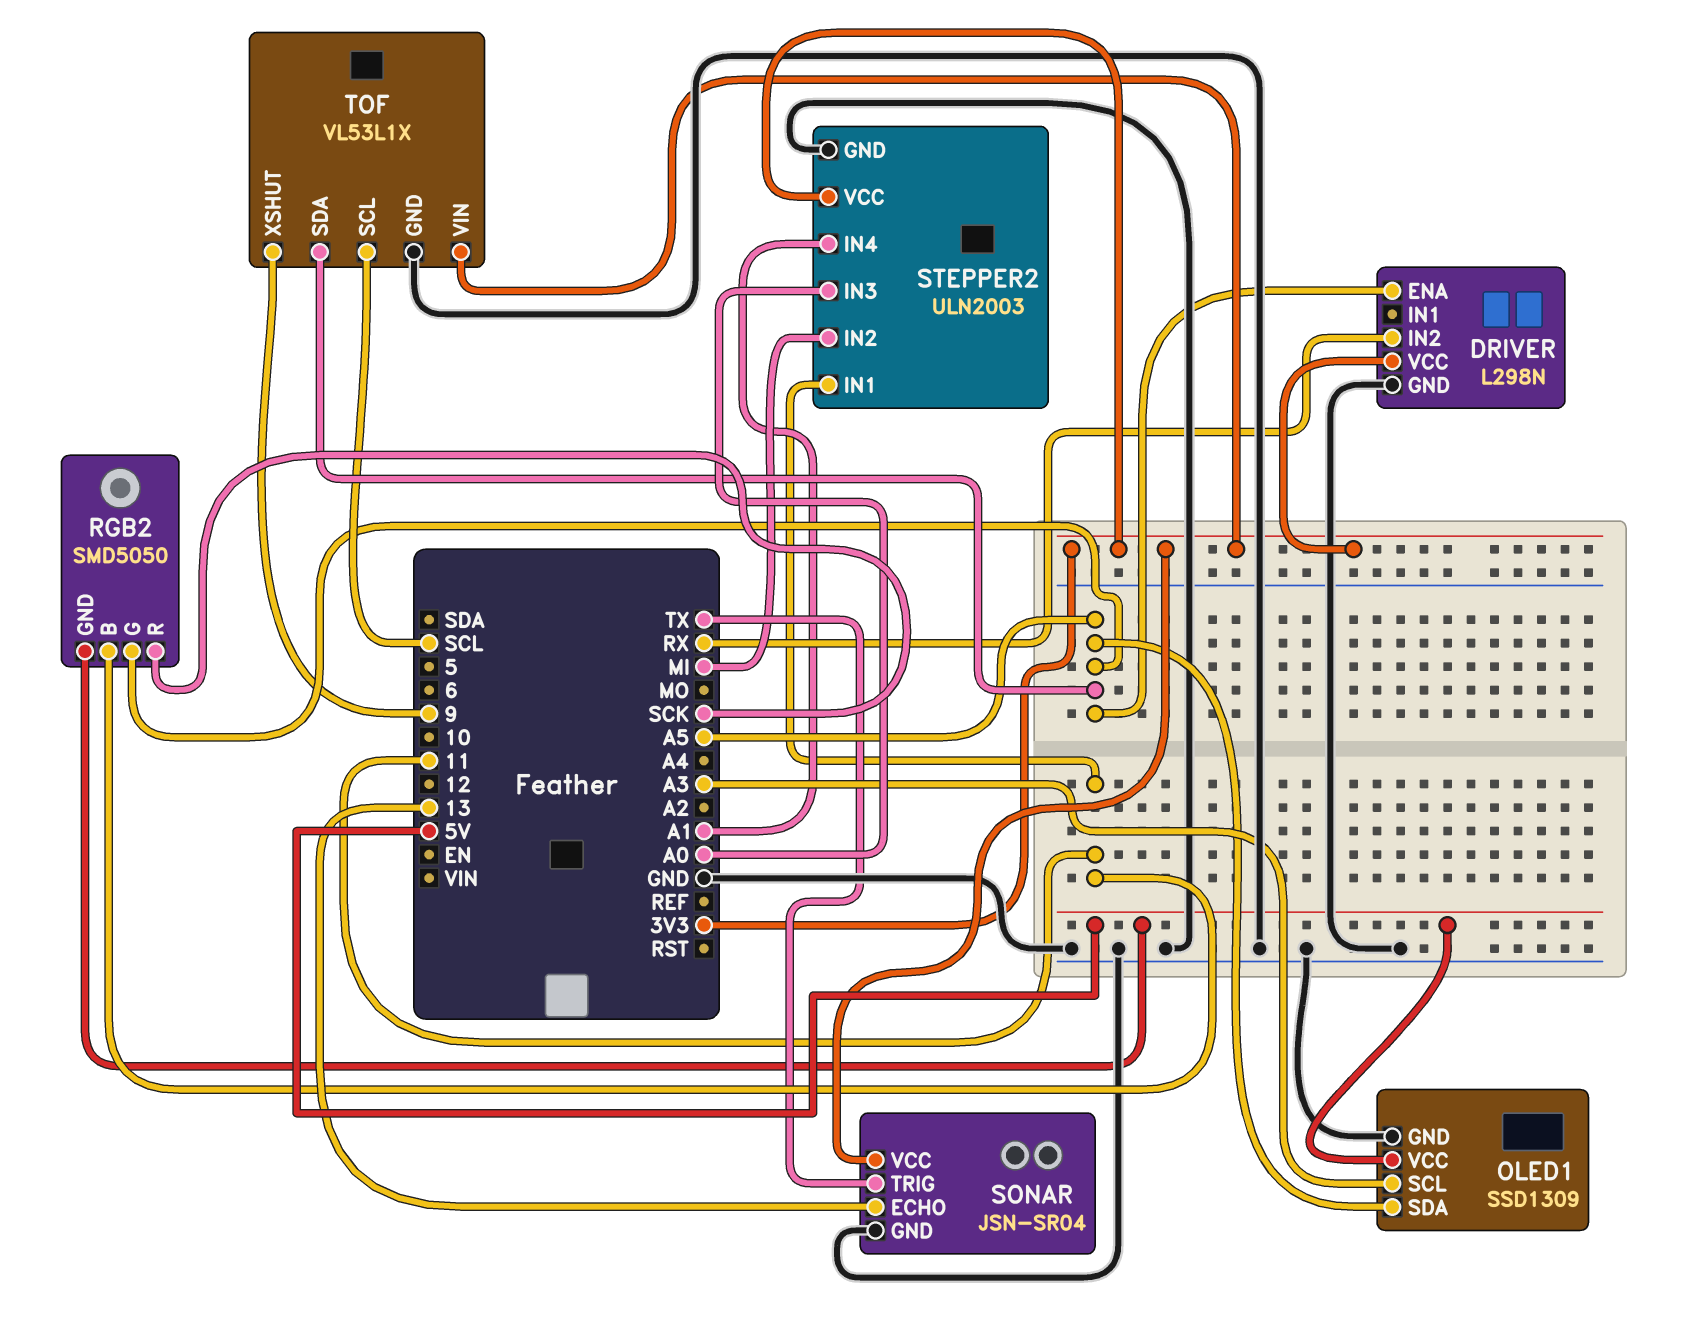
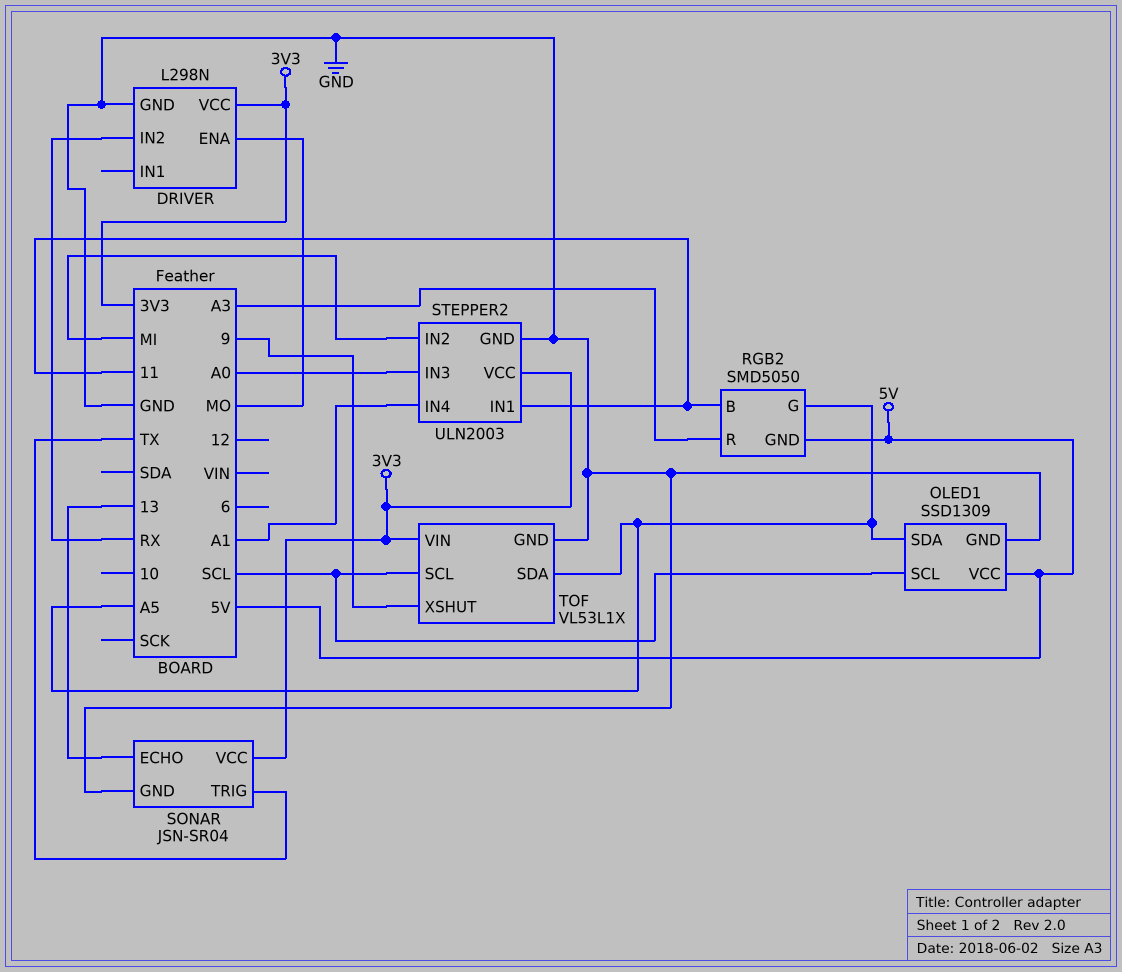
DRIVER pin ENA: A5 -> MO
OLED1 pin SCL: A3 -> SCL
RGB2 pin R: SCK -> A3

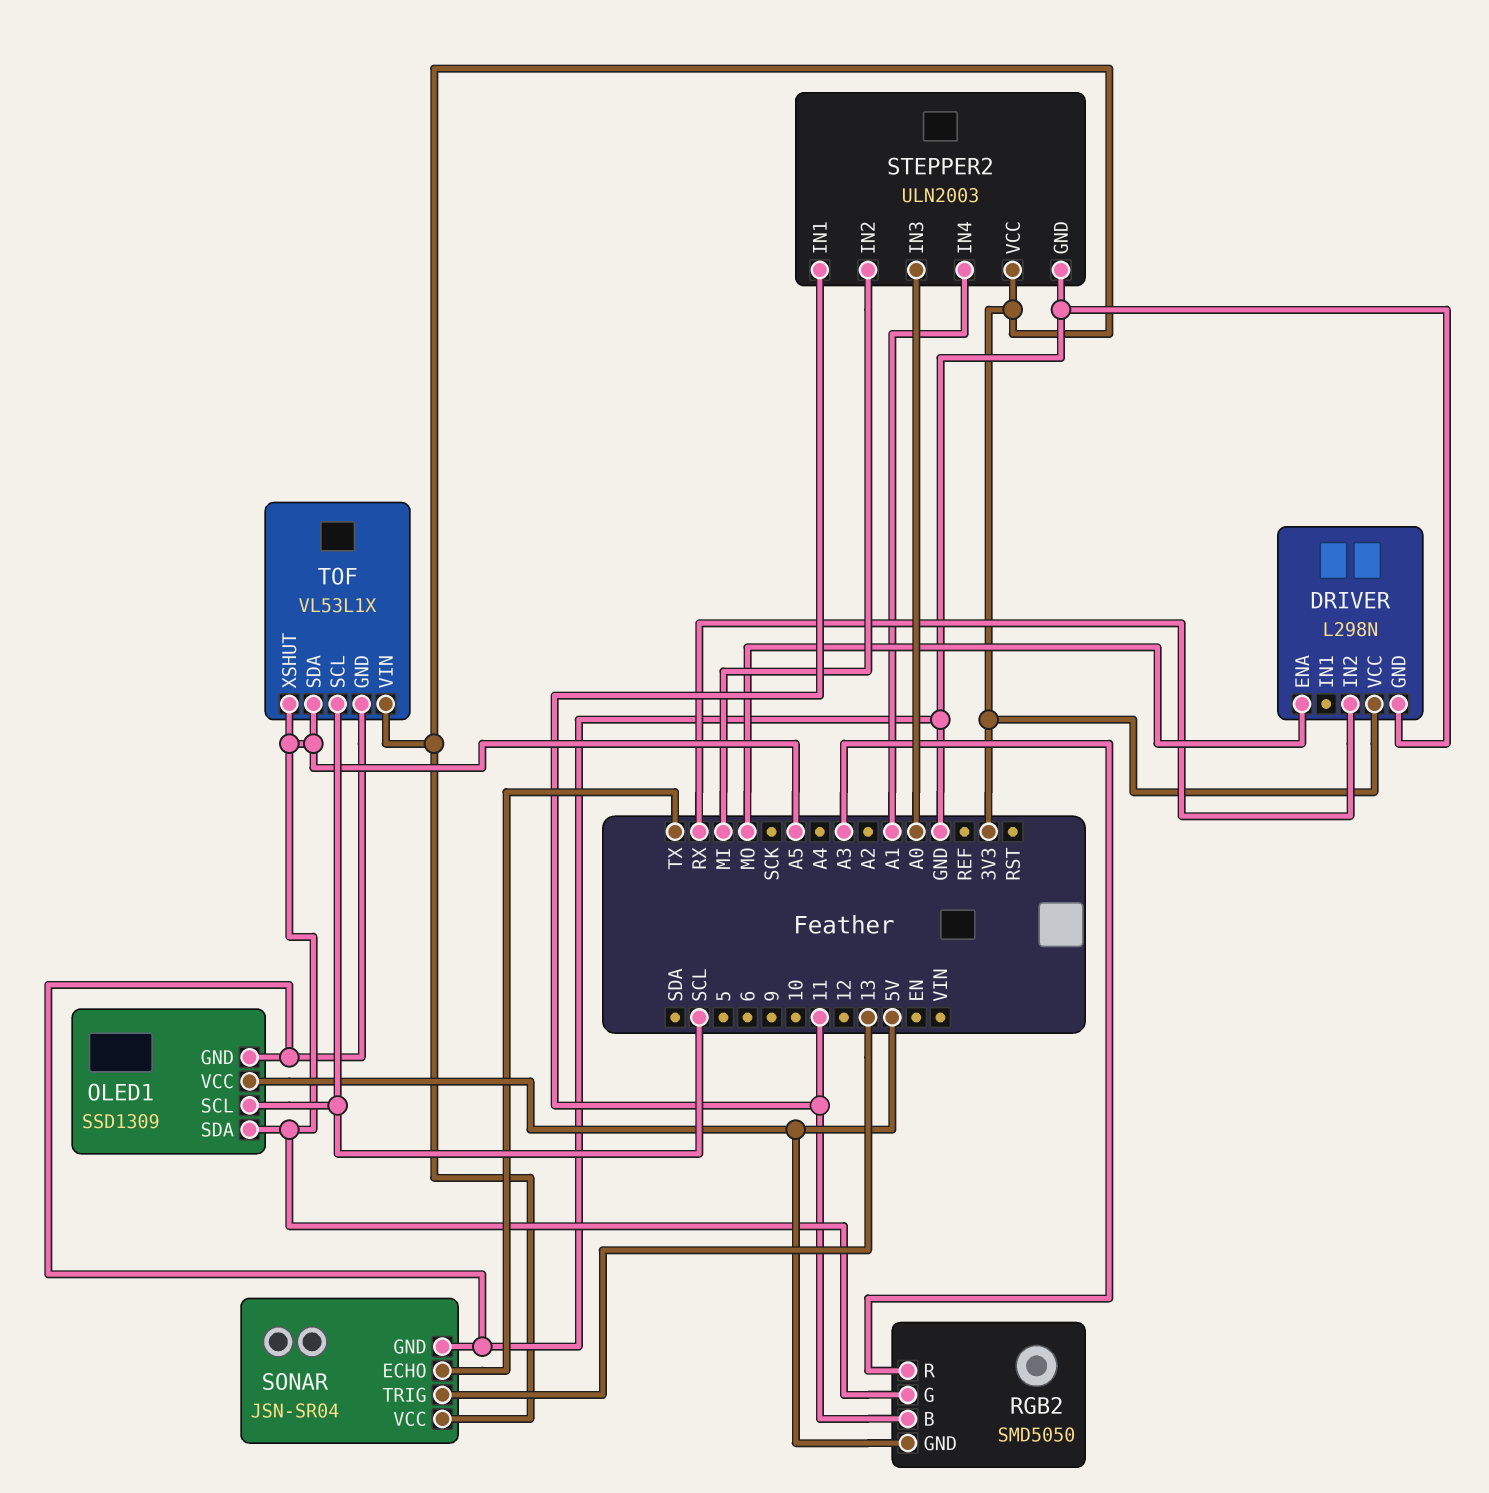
SONAR pin ECHO: 13 -> TX
SONAR pin TRIG: TX -> 13
TOF pin XSHUT: 9 -> A5

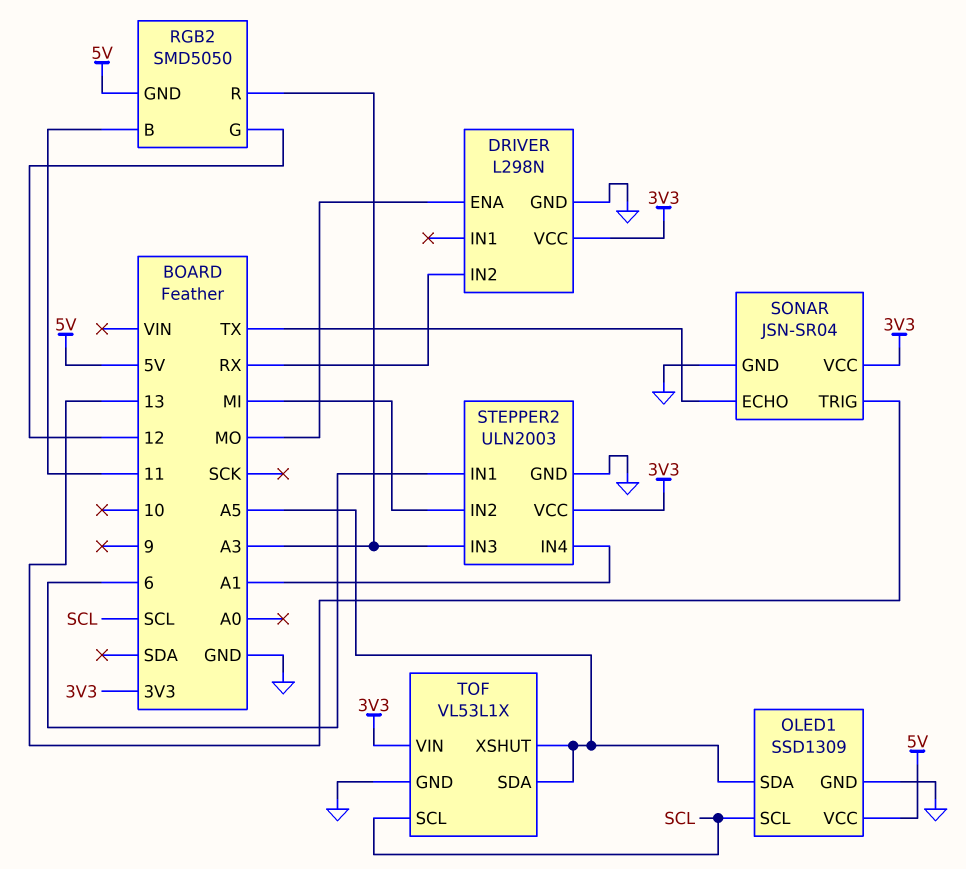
RGB2 pin G: A5 -> 12
STEPPER2 pin IN1: 11 -> 6
STEPPER2 pin IN3: A0 -> A3

